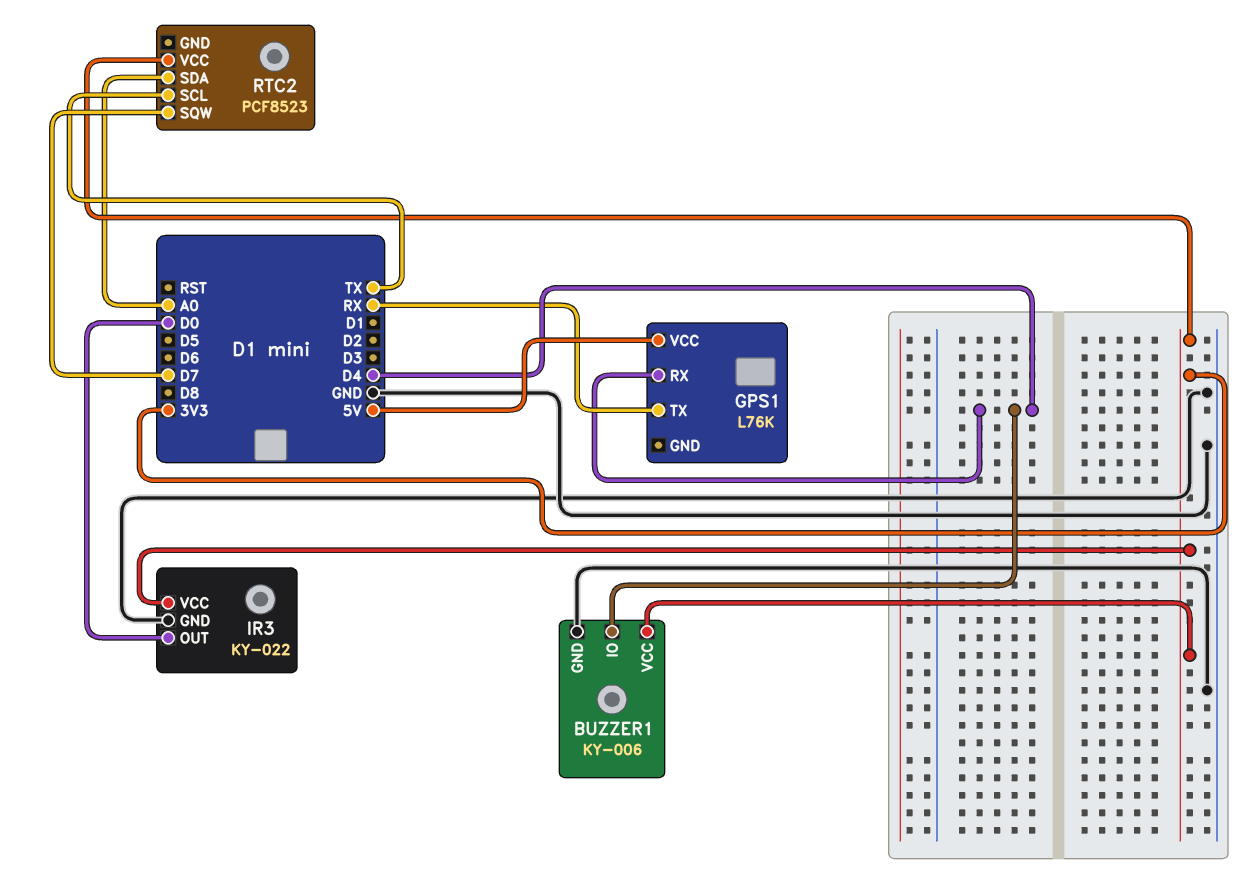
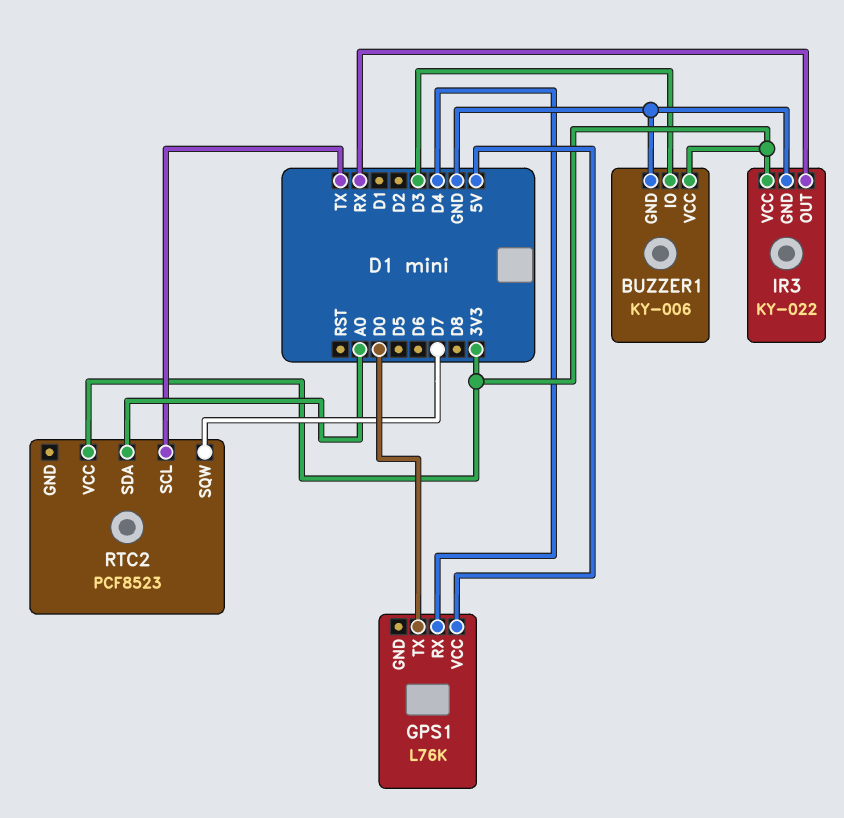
BUZZER1 pin IO: D4 -> D3
GPS1 pin TX: RX -> D0
IR3 pin OUT: D0 -> RX

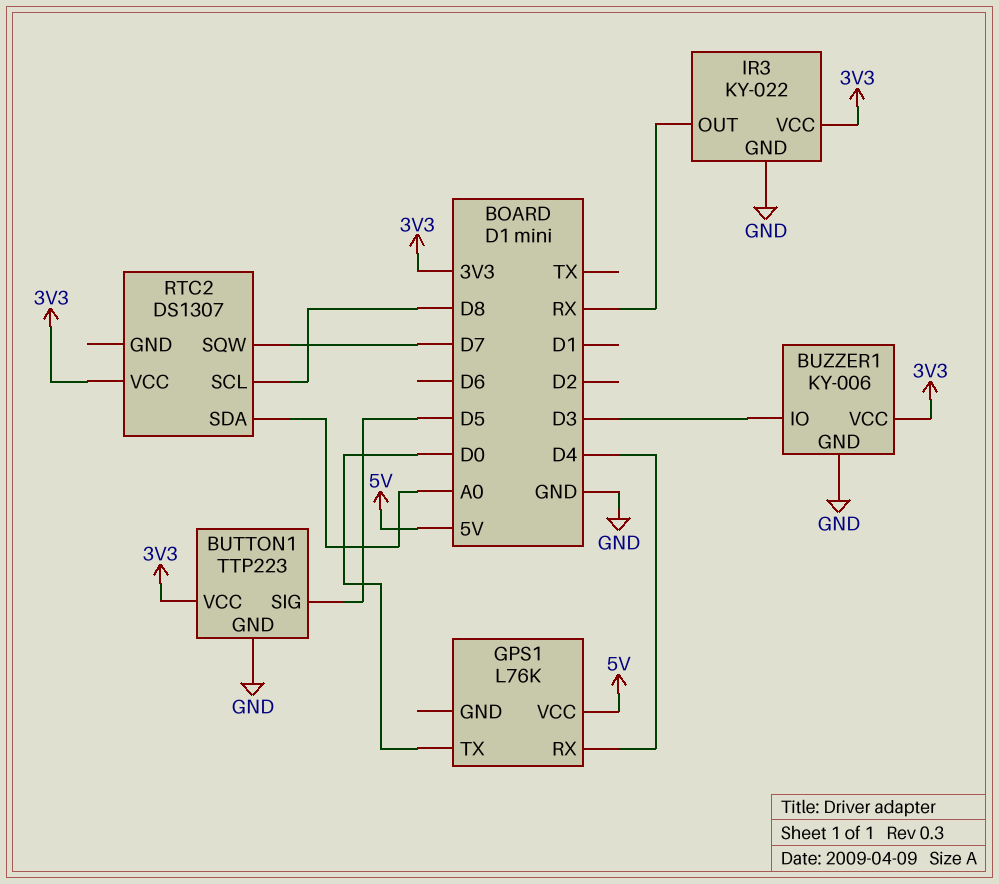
BUTTON1: none -> TTP223
BUTTON1 pin GND: none -> GND
BUTTON1 pin SIG: none -> D5
BUTTON1 pin VCC: none -> 3V3
RTC2: PCF8523 -> DS1307
RTC2 pin SCL: TX -> D8

